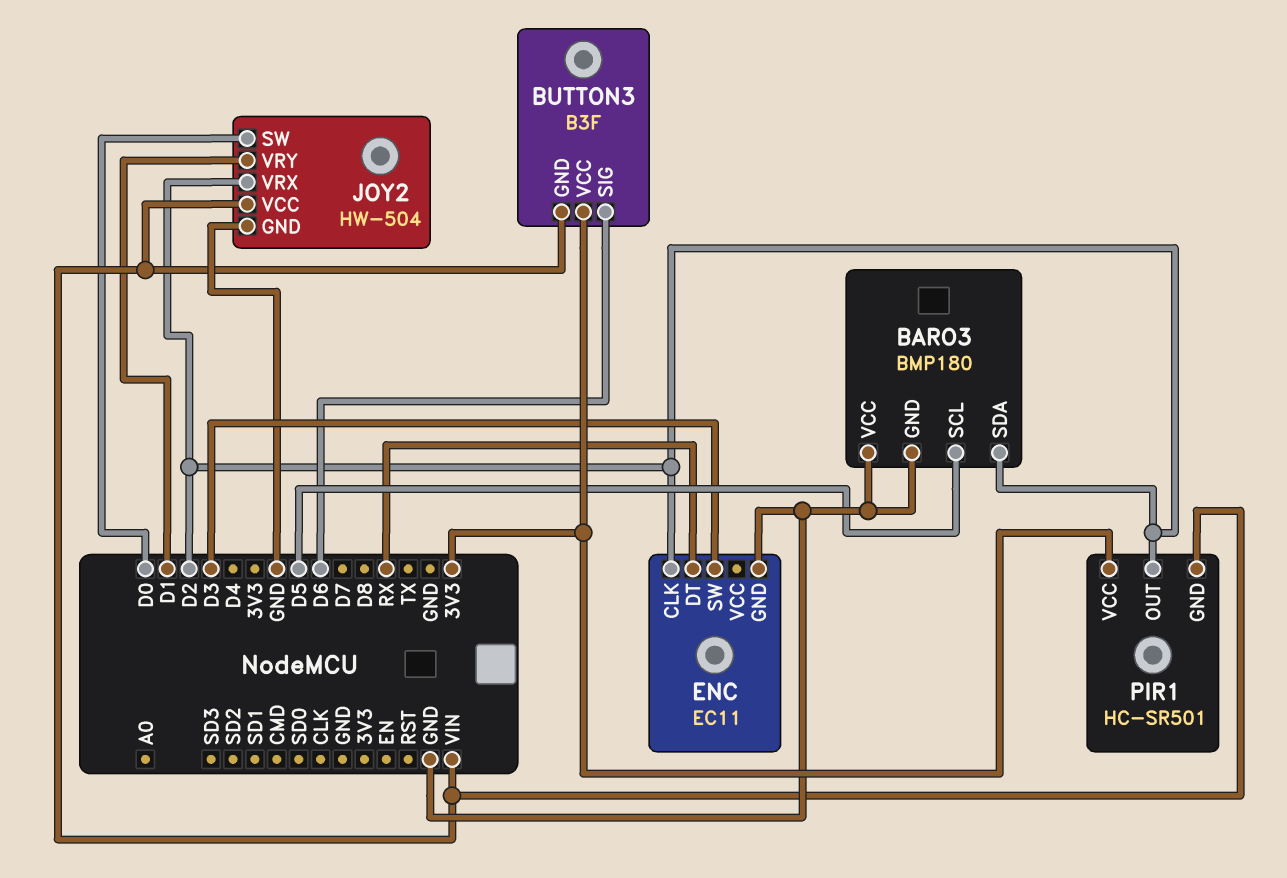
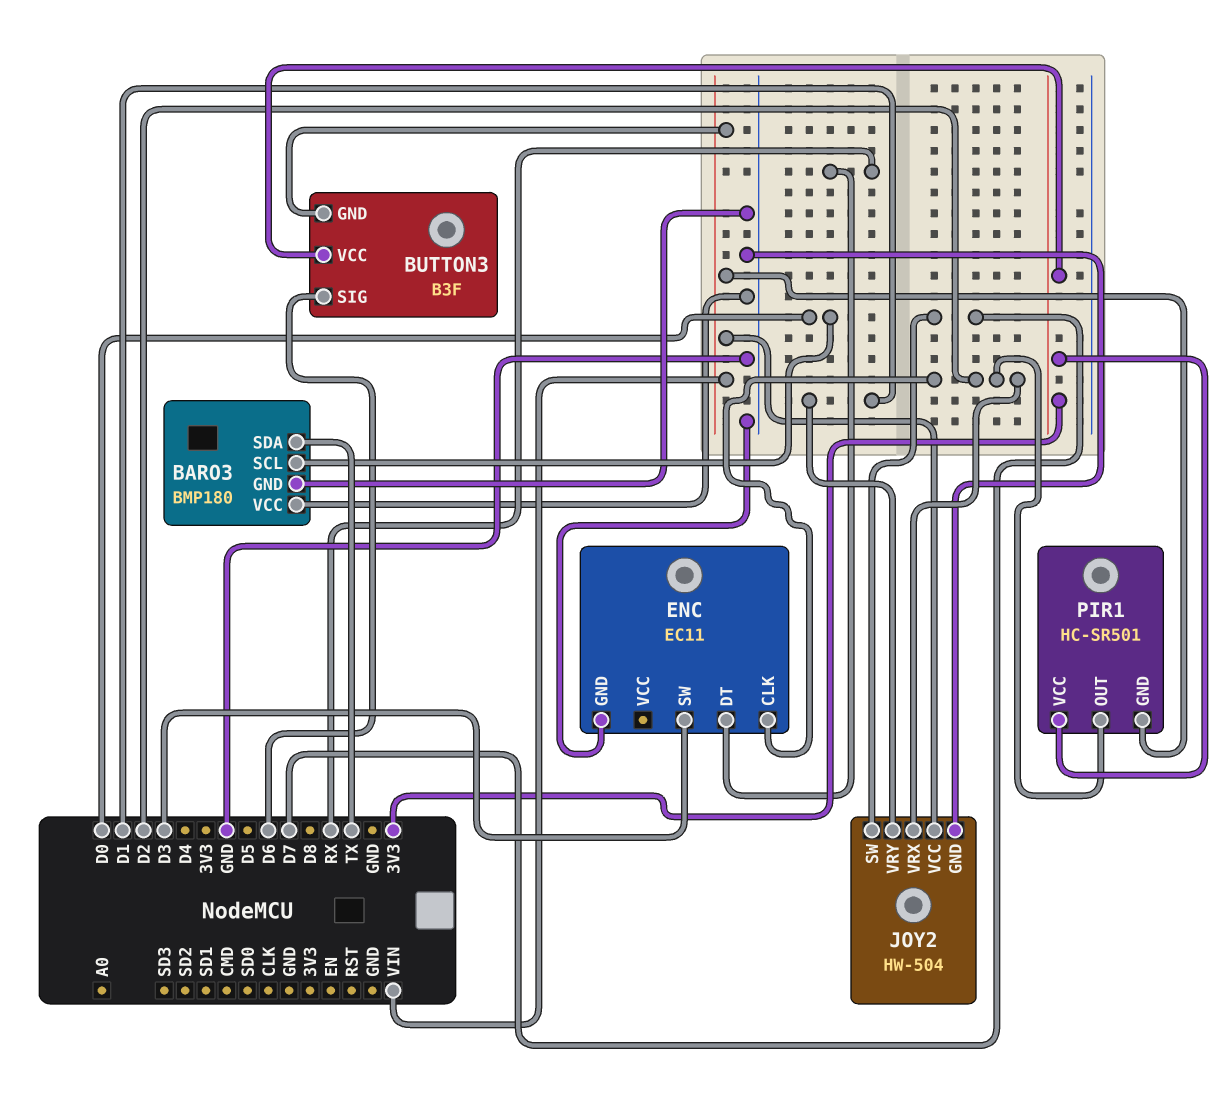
BARO3 pin SCL: D5 -> D0
BARO3 pin SDA: D2 -> TX
JOY2 pin SW: D0 -> D7

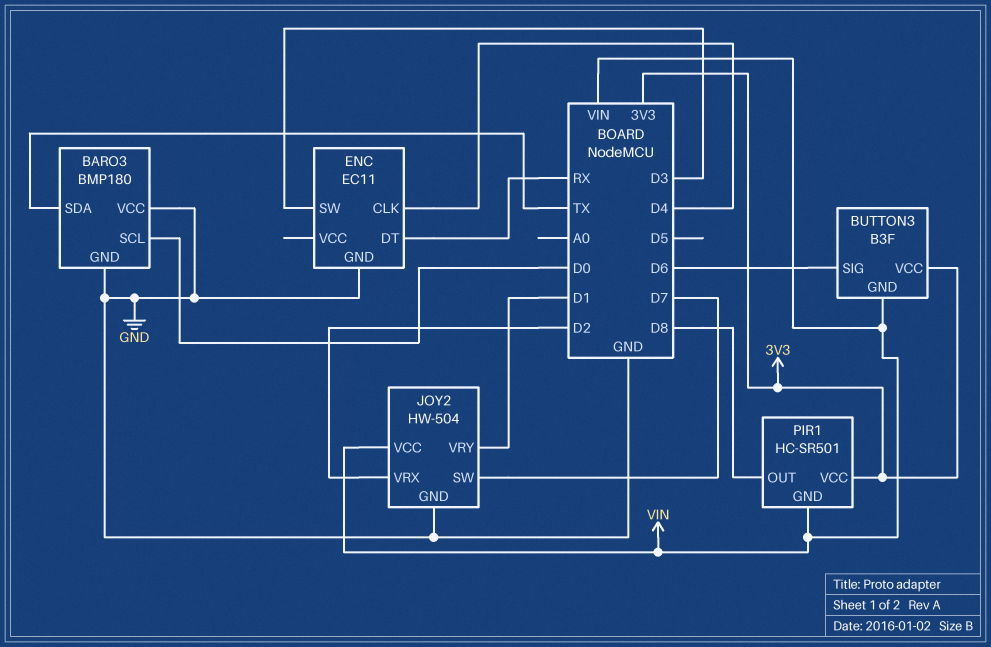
ENC pin CLK: D2 -> D4
PIR1 pin OUT: D2 -> D8

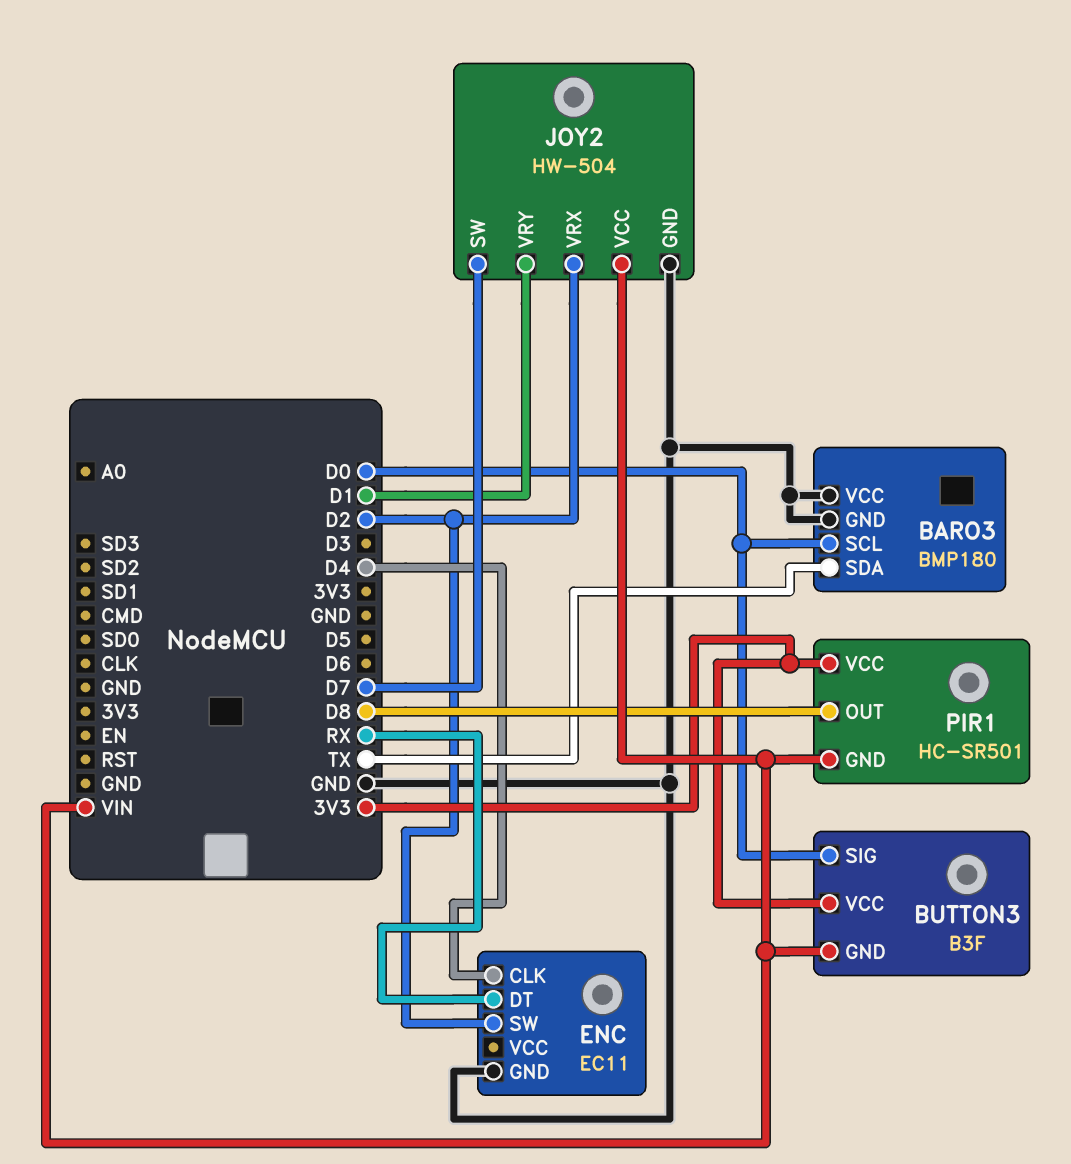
BUTTON3 pin SIG: D6 -> D0
ENC pin SW: D3 -> D2

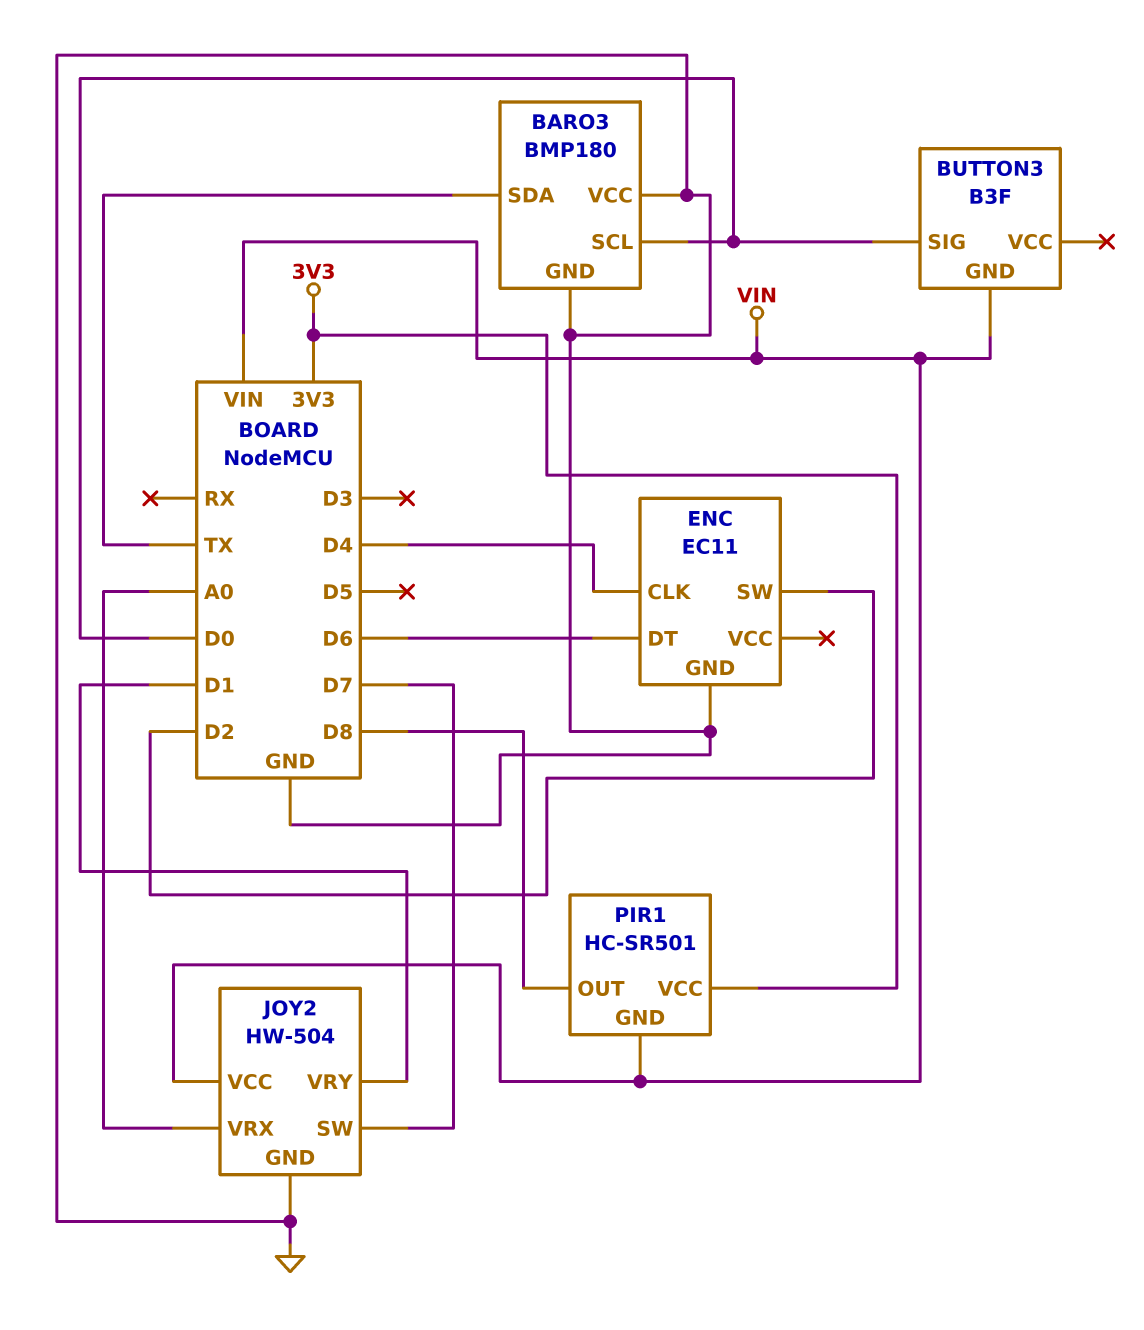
BUTTON3 pin VCC: 3V3 -> none
ENC pin DT: RX -> D6
JOY2 pin VRX: D2 -> A0

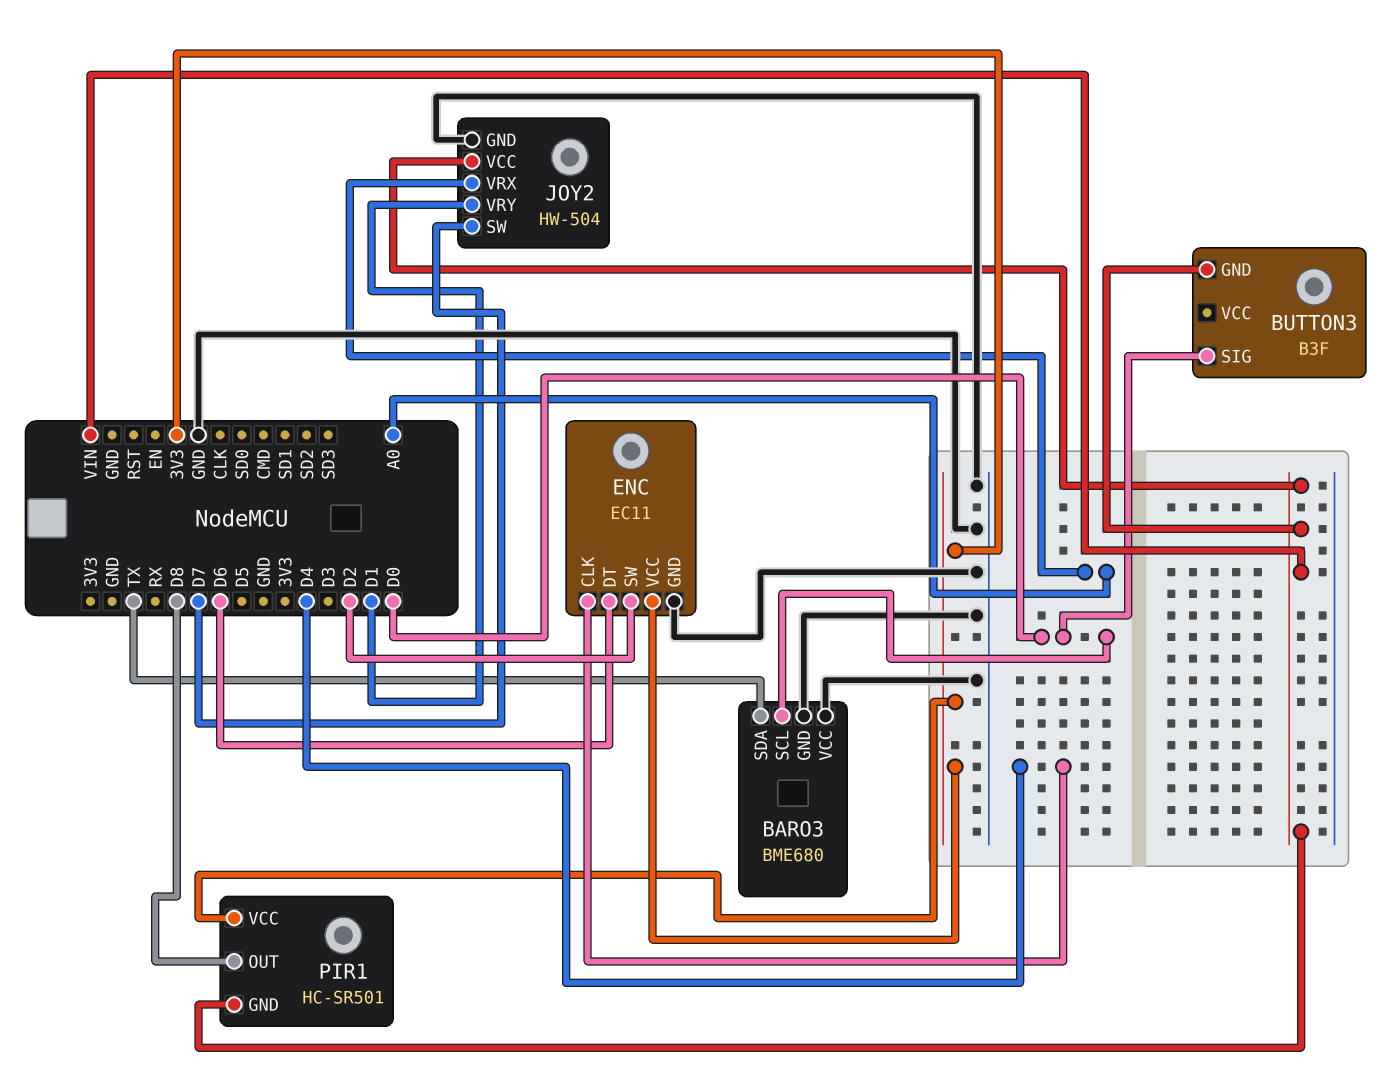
BARO3: BMP180 -> BME680
ENC pin VCC: none -> 3V3

